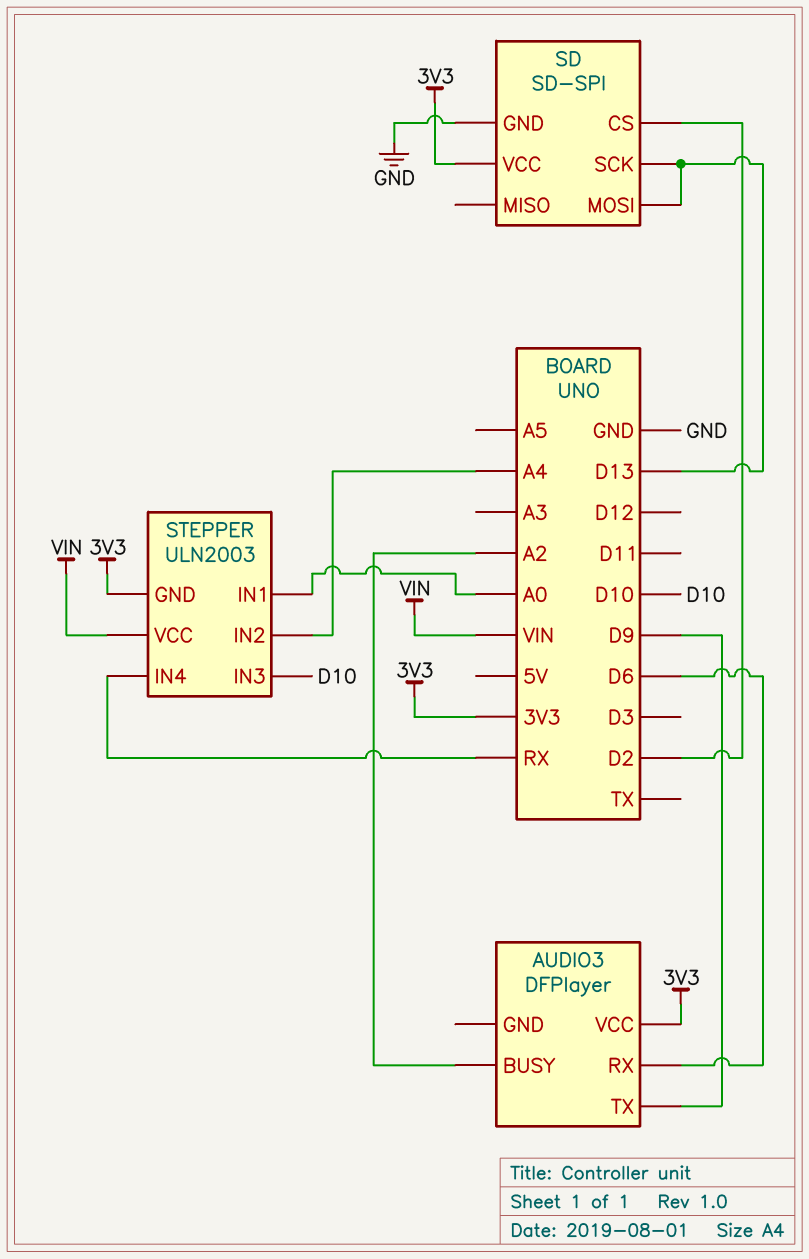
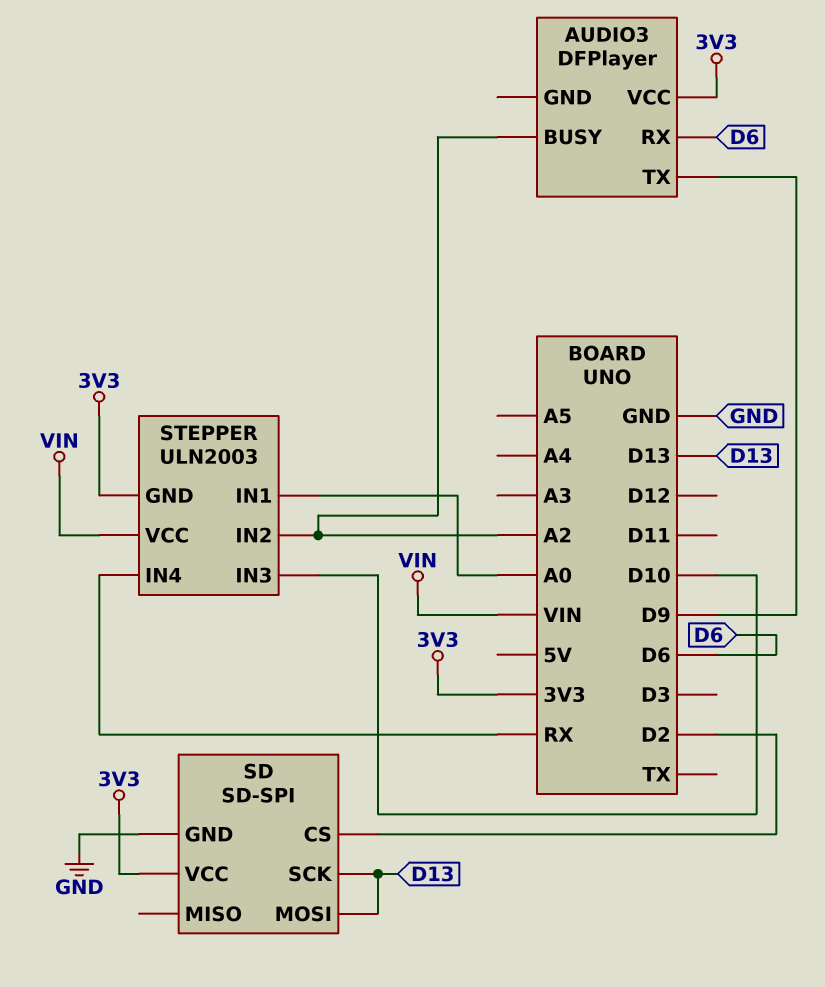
STEPPER pin IN2: A4 -> A2

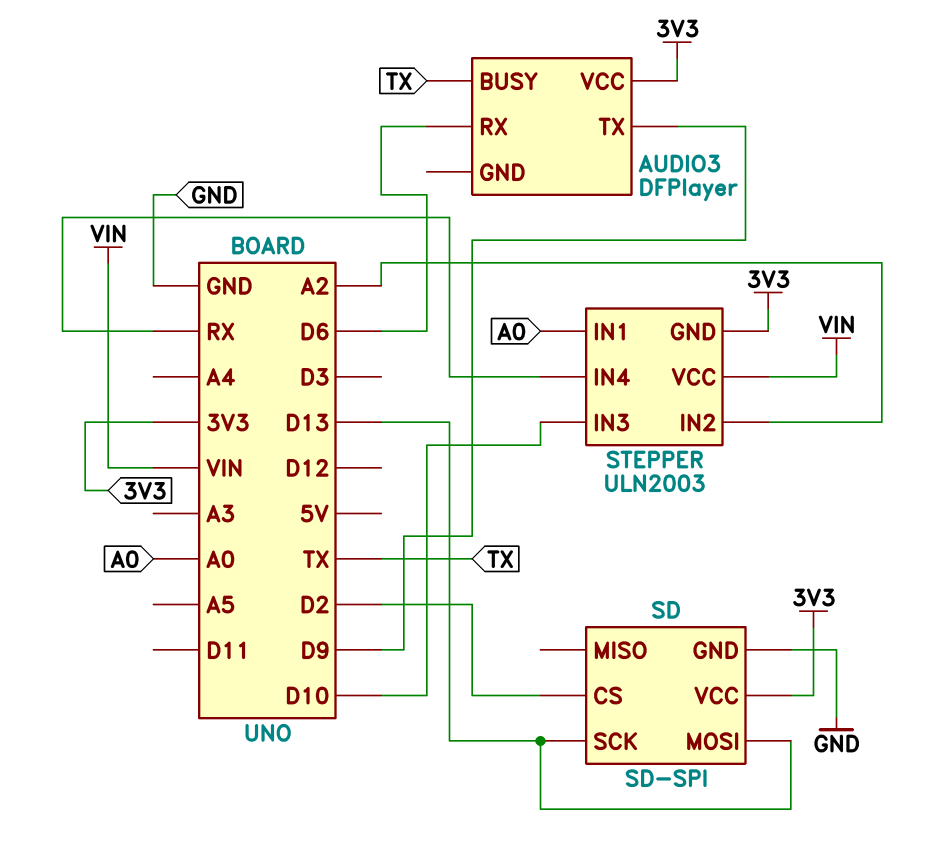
AUDIO3 pin BUSY: A2 -> TX

